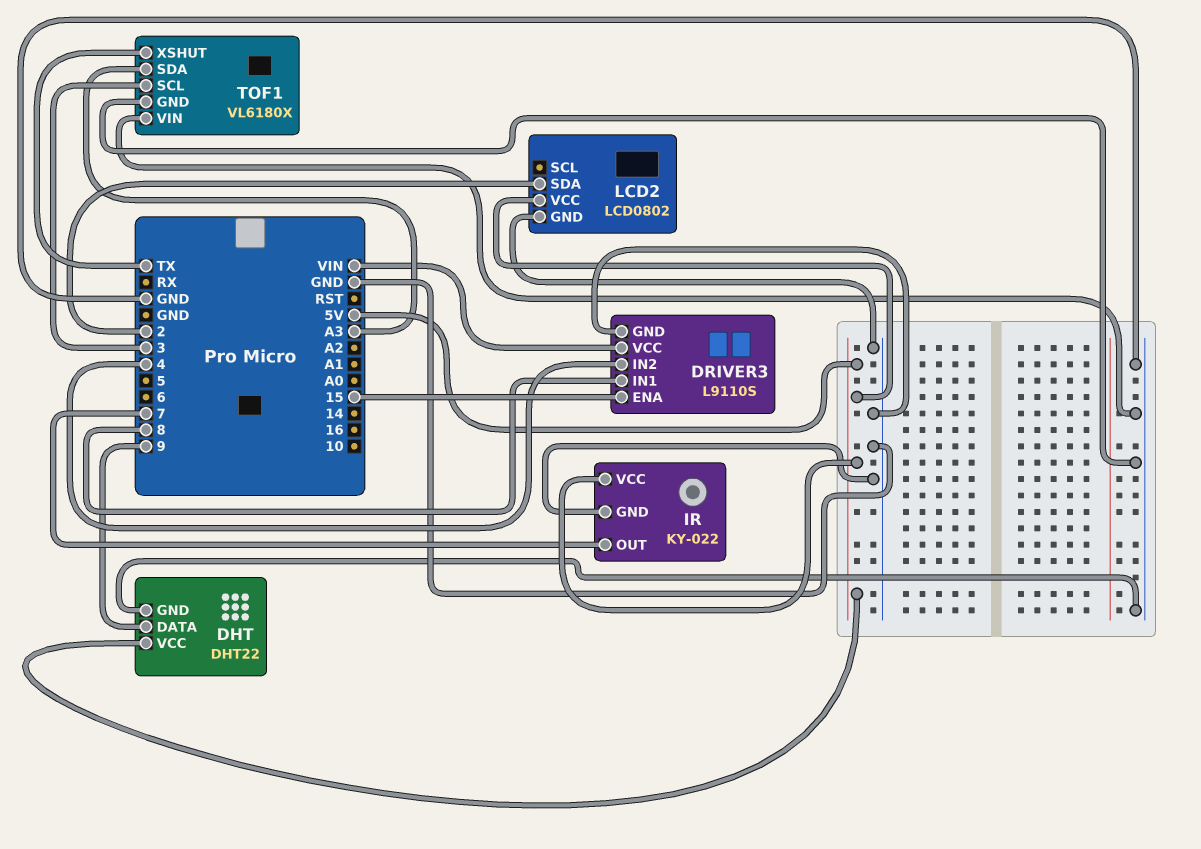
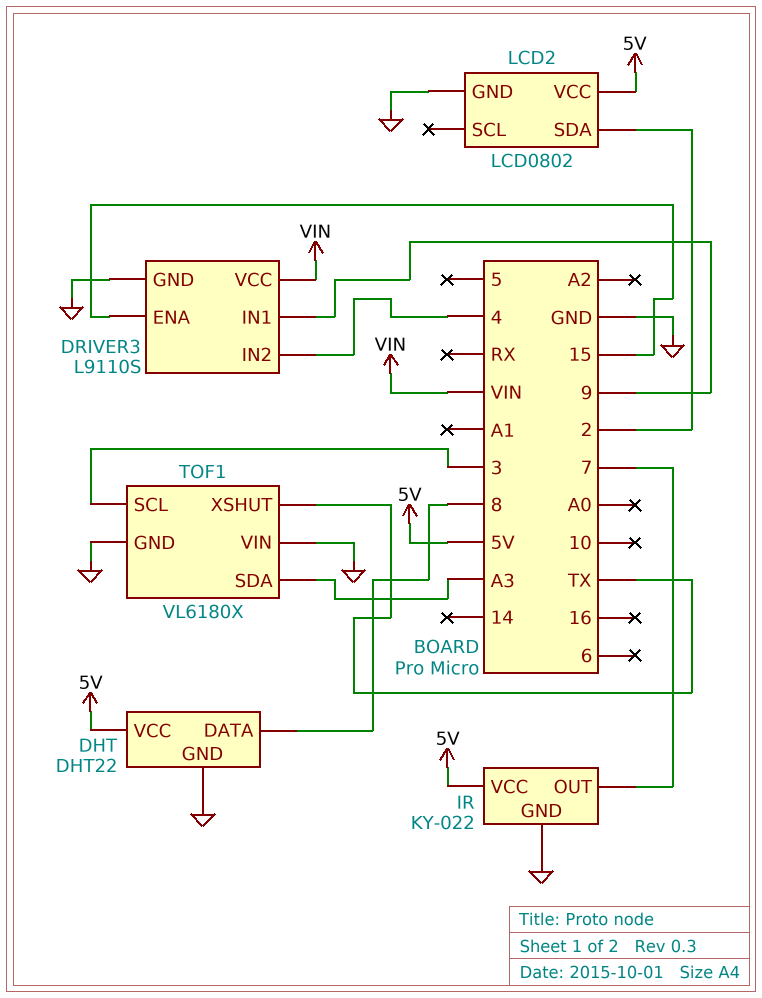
DHT pin DATA: 9 -> 8
DRIVER3 pin IN1: 8 -> 9

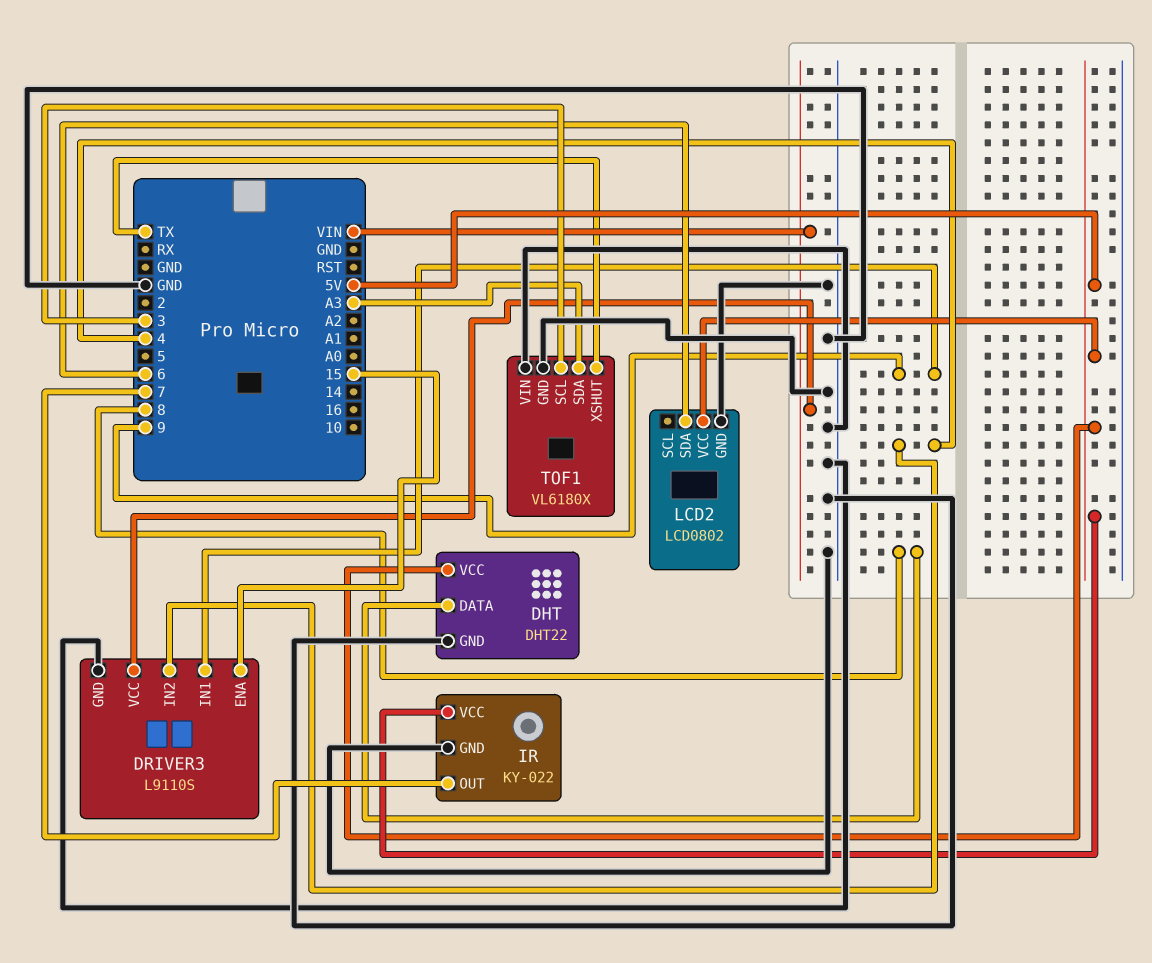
LCD2 pin SDA: 2 -> 6

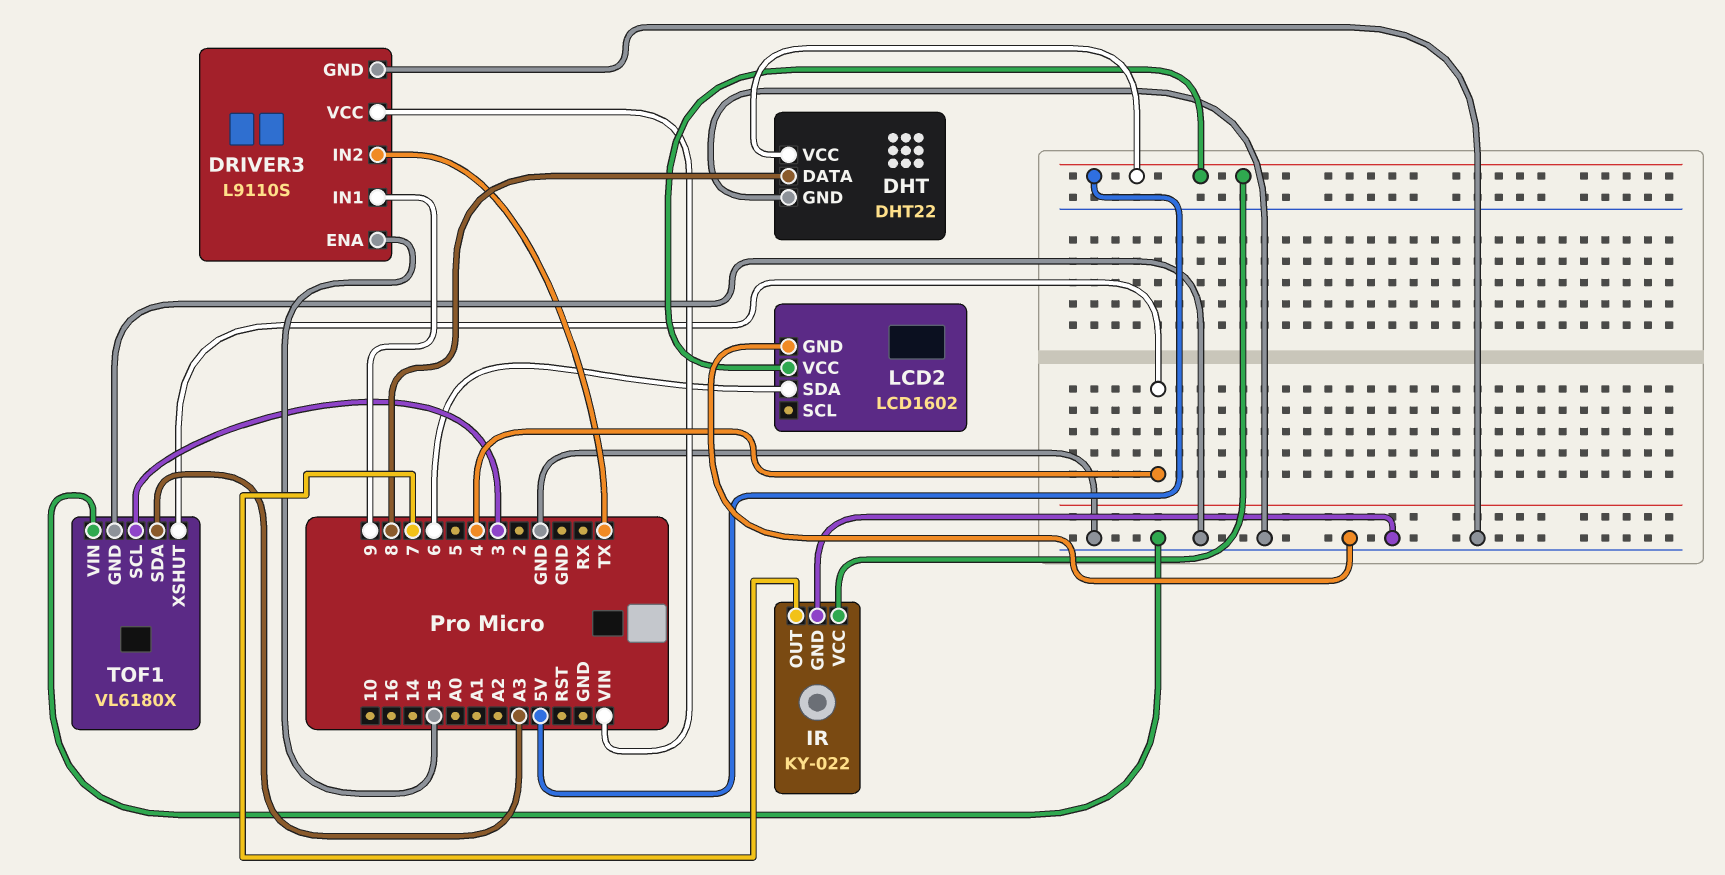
DRIVER3 pin IN2: 4 -> TX
LCD2: LCD0802 -> LCD1602
TOF1 pin XSHUT: TX -> 4

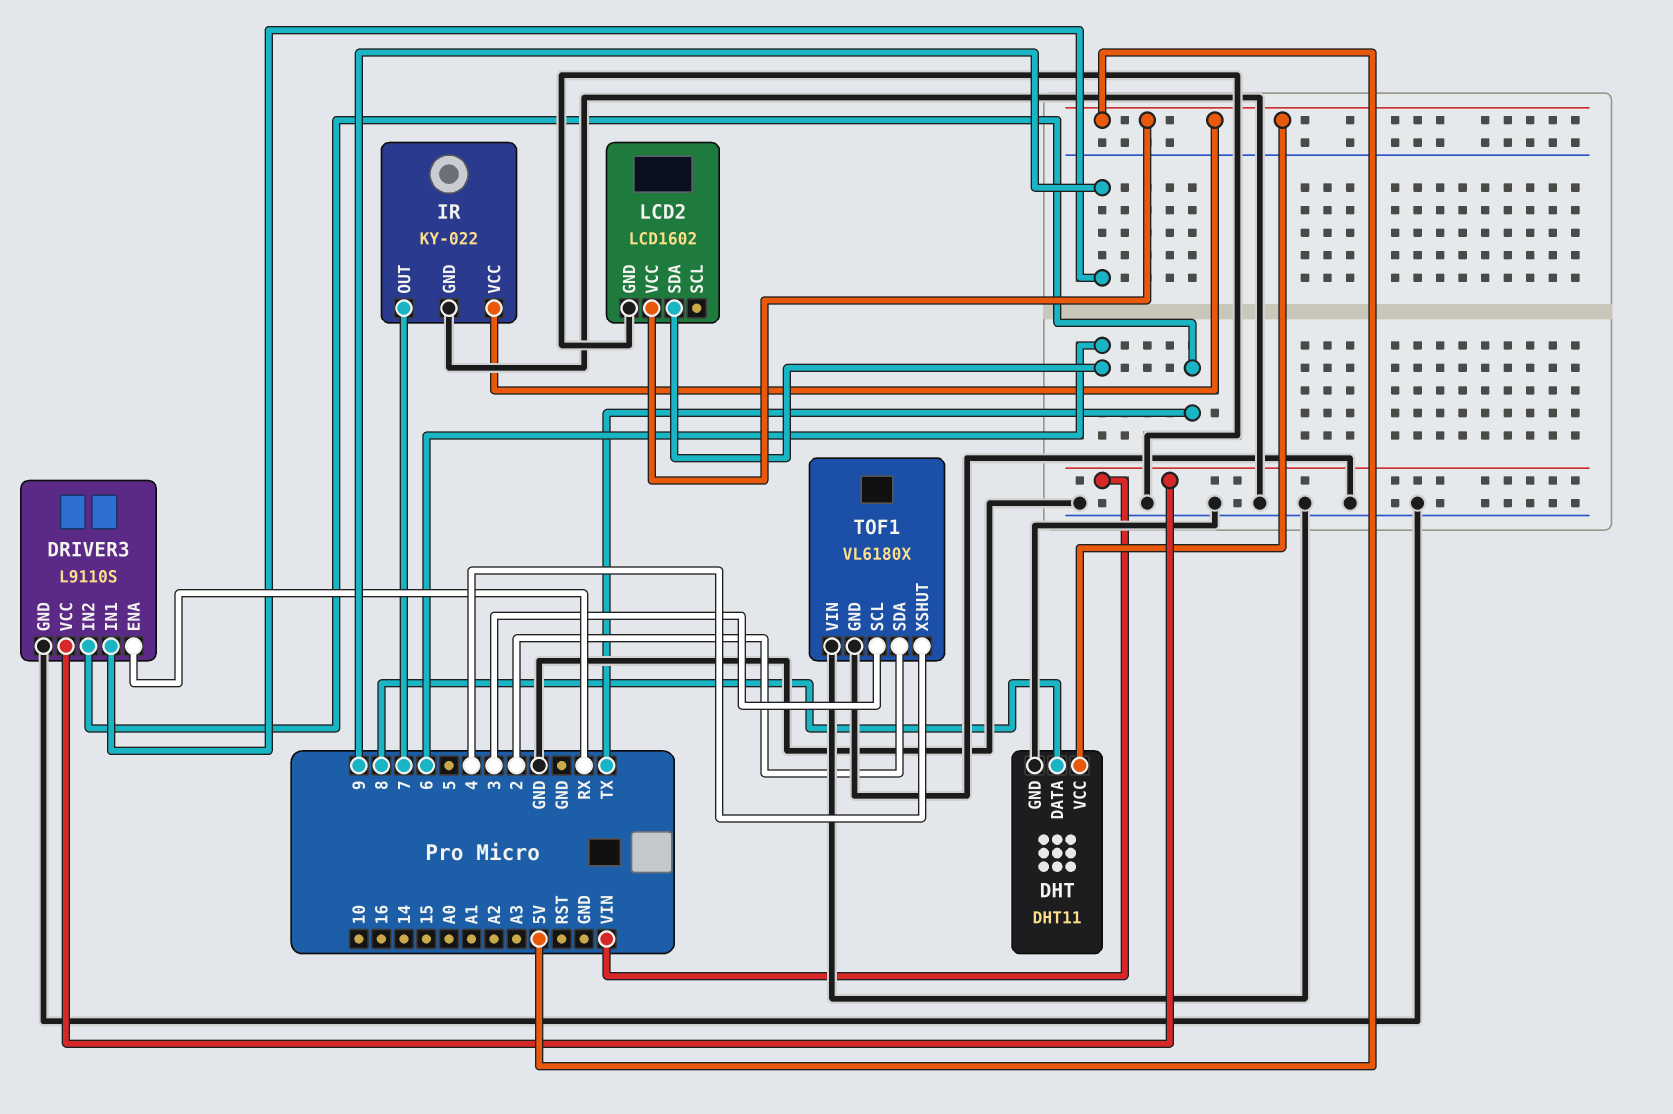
DHT: DHT22 -> DHT11
DRIVER3 pin ENA: 15 -> RX
TOF1 pin SDA: A3 -> 2

